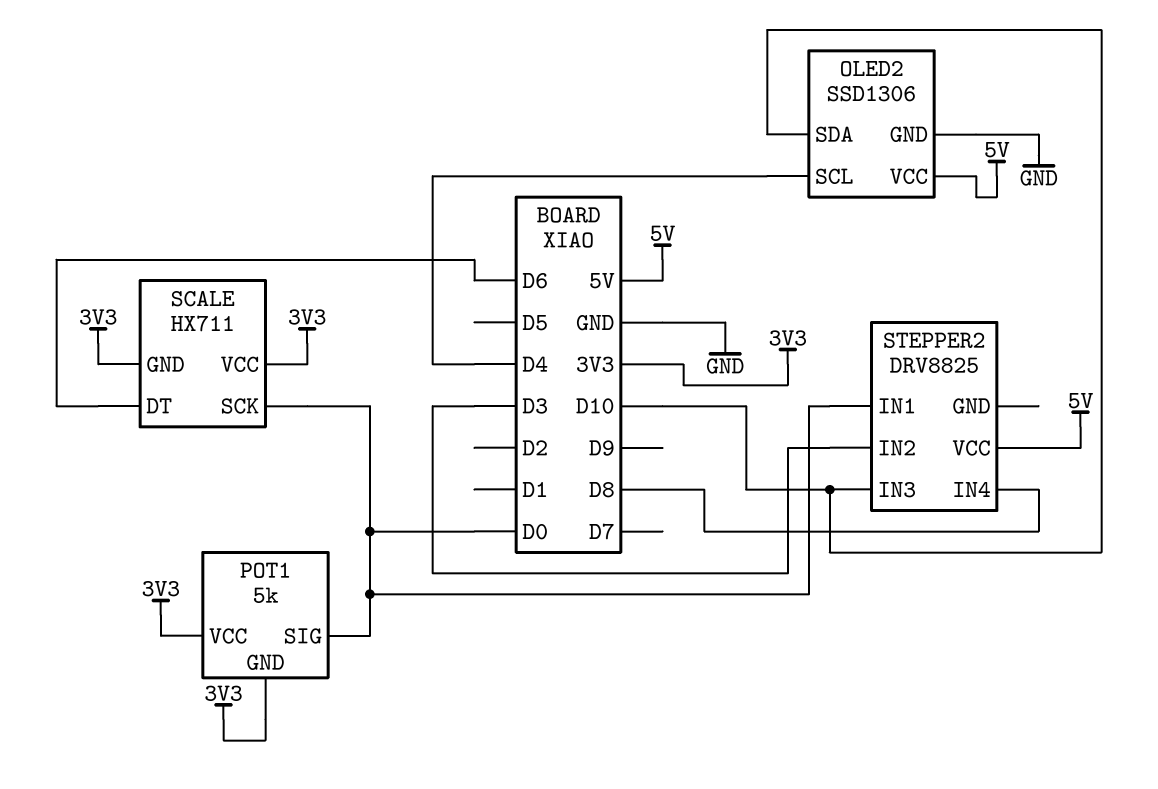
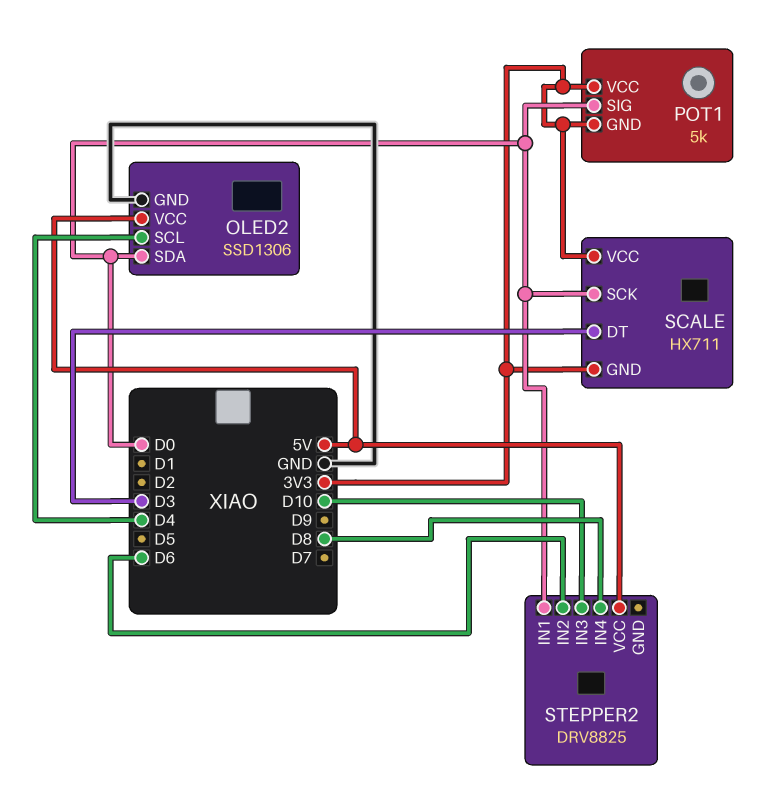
OLED2 pin SDA: D10 -> D0
SCALE pin DT: D6 -> D3
STEPPER2 pin IN2: D3 -> D6

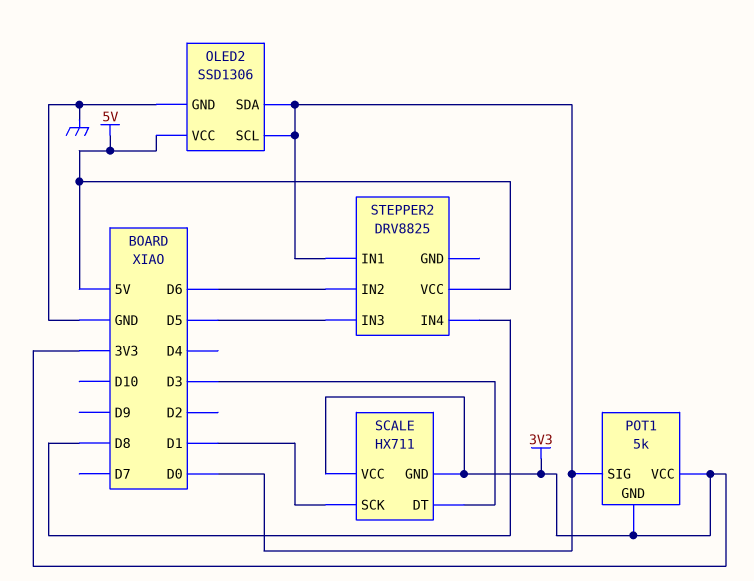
OLED2 pin SCL: D4 -> D0
SCALE pin SCK: D0 -> D1
STEPPER2 pin IN3: D10 -> D5

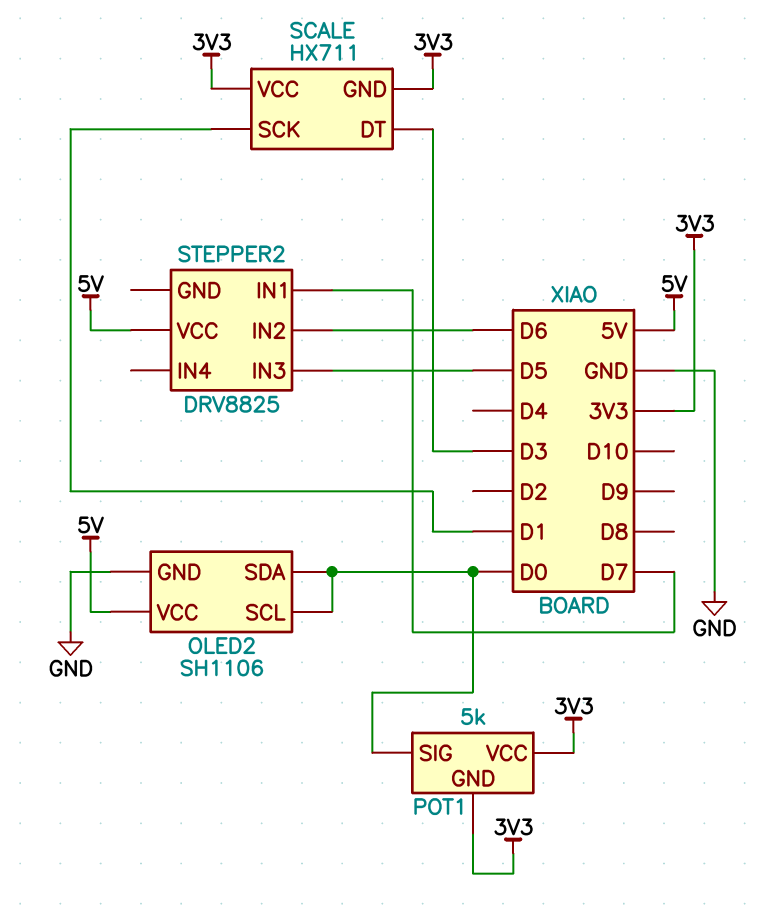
OLED2: SSD1306 -> SH1106
STEPPER2 pin IN1: D0 -> D7
STEPPER2 pin IN4: D8 -> none

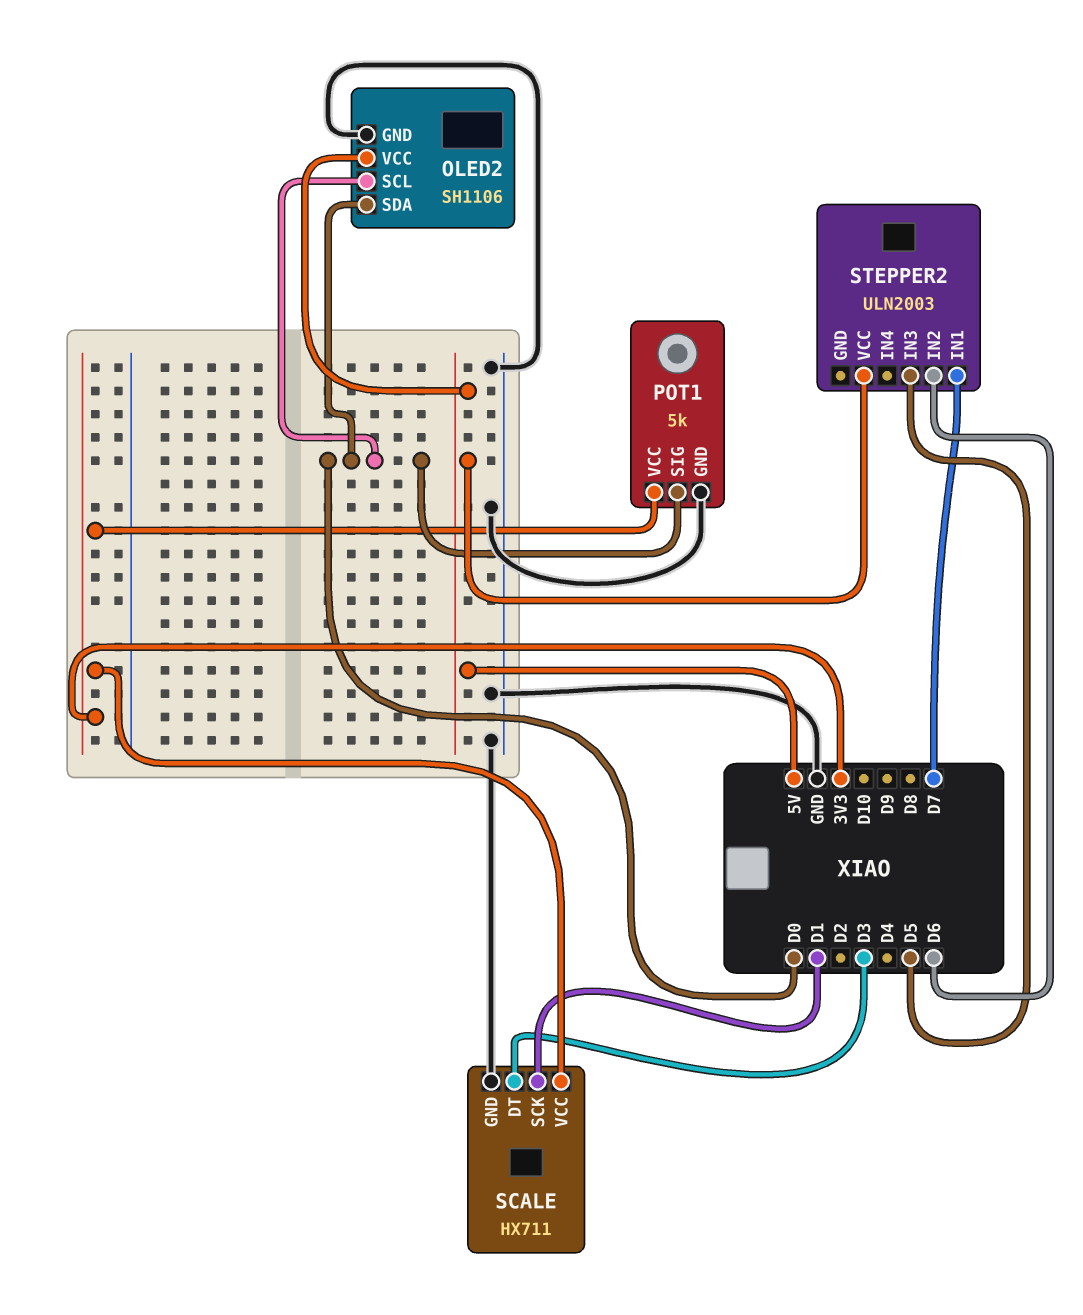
POT1 pin GND: 3V3 -> GND
SCALE pin GND: 3V3 -> GND
STEPPER2: DRV8825 -> ULN2003

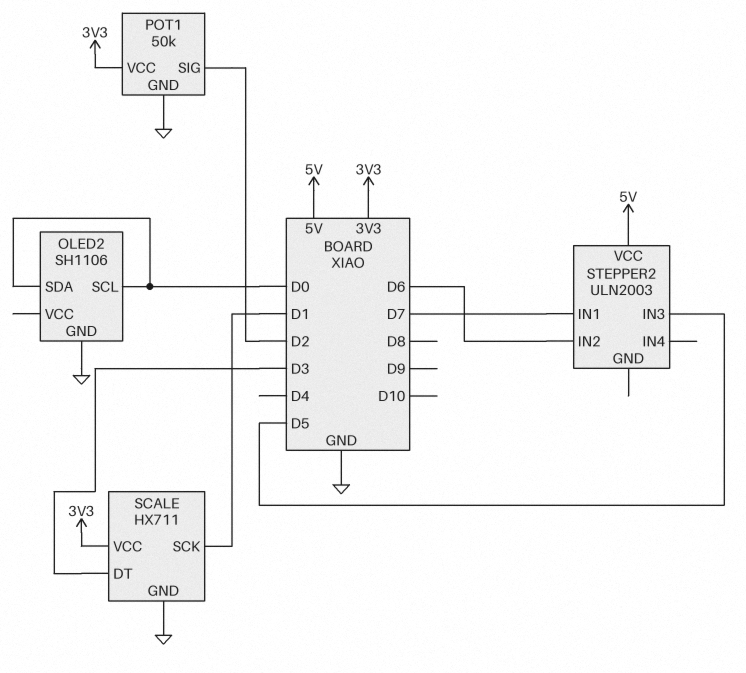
OLED2 pin VCC: 5V -> none
POT1: 5k -> 50k
POT1 pin SIG: D0 -> D2

